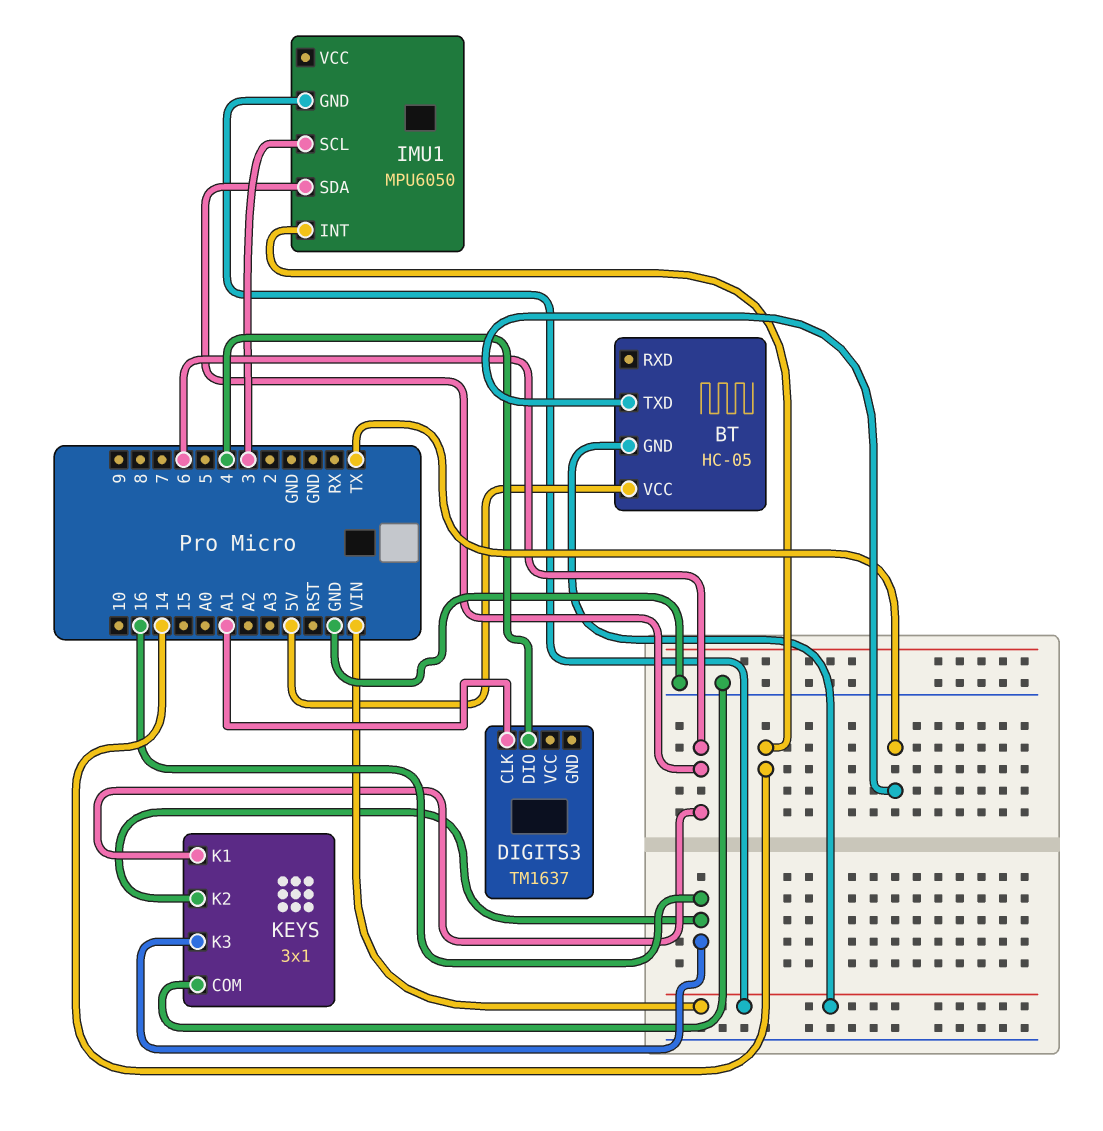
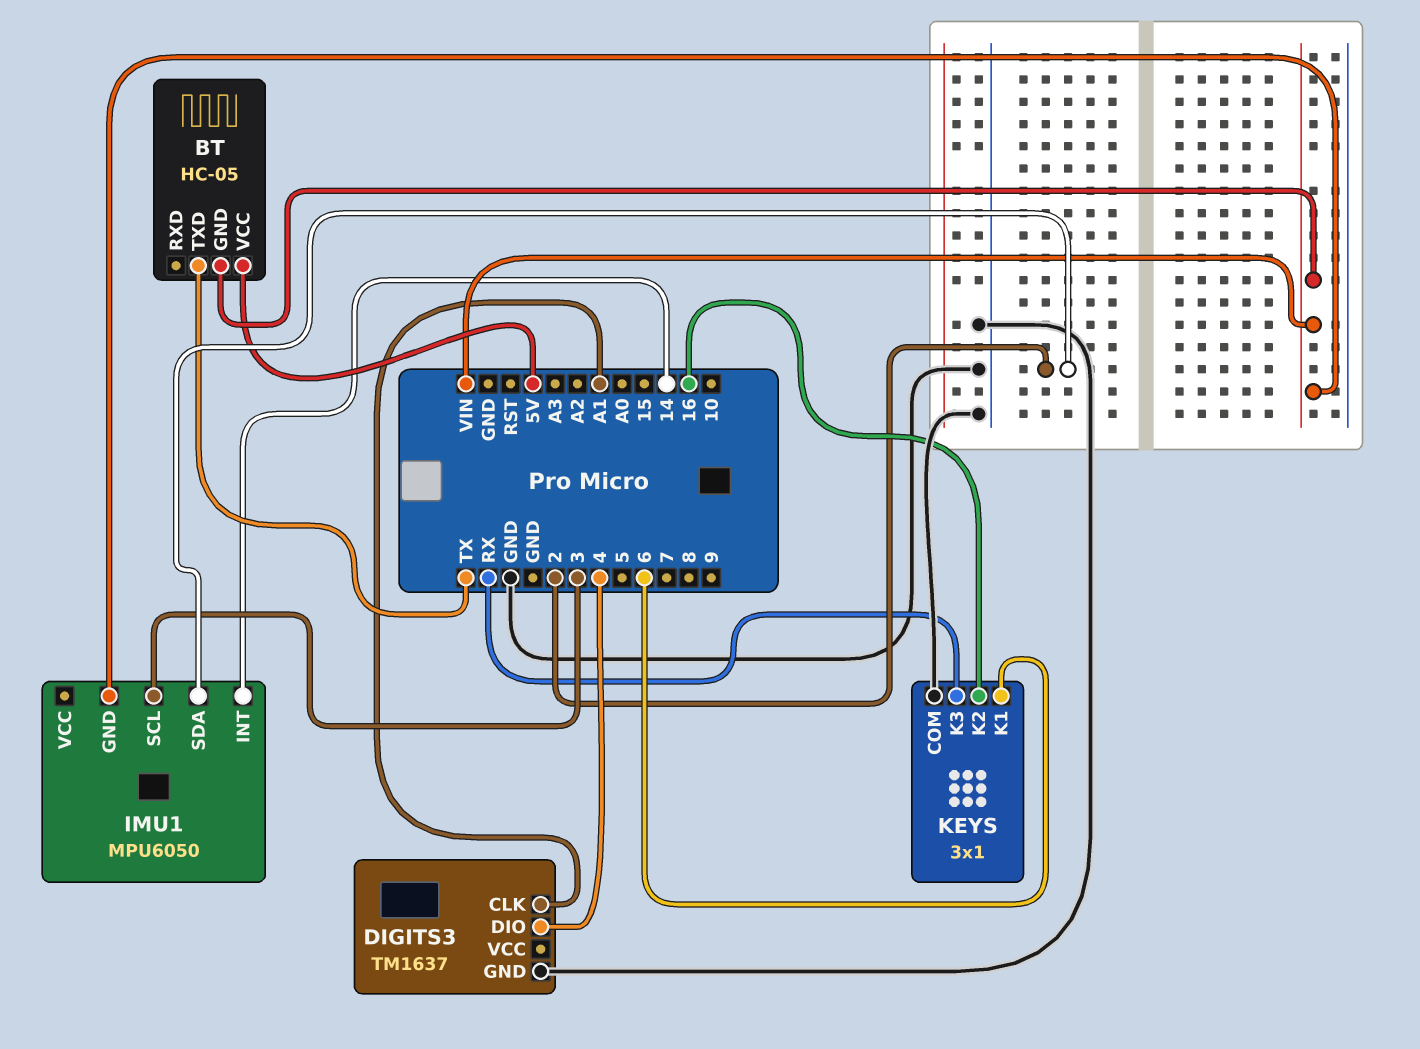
DIGITS3 pin GND: none -> GND
IMU1 pin SDA: 6 -> 2
KEYS pin K3: 16 -> RX

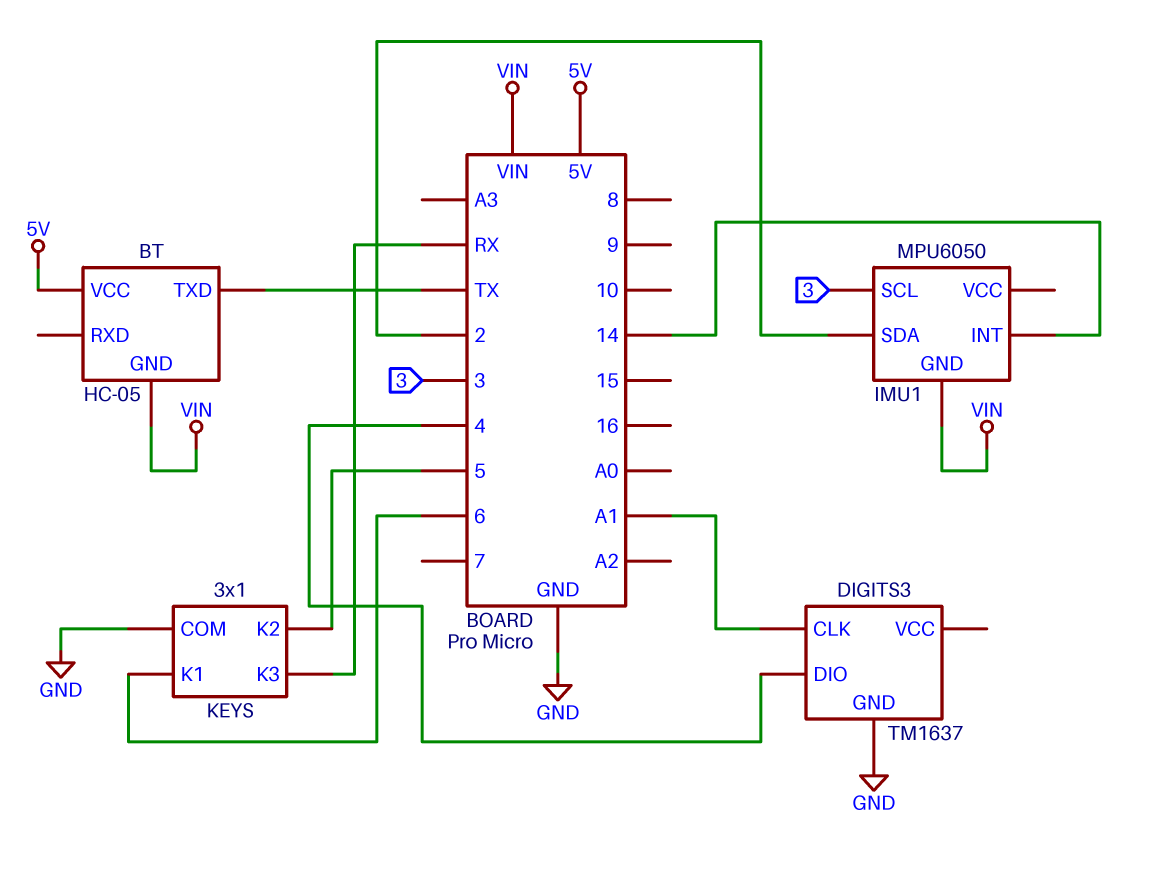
KEYS pin K2: 16 -> 5

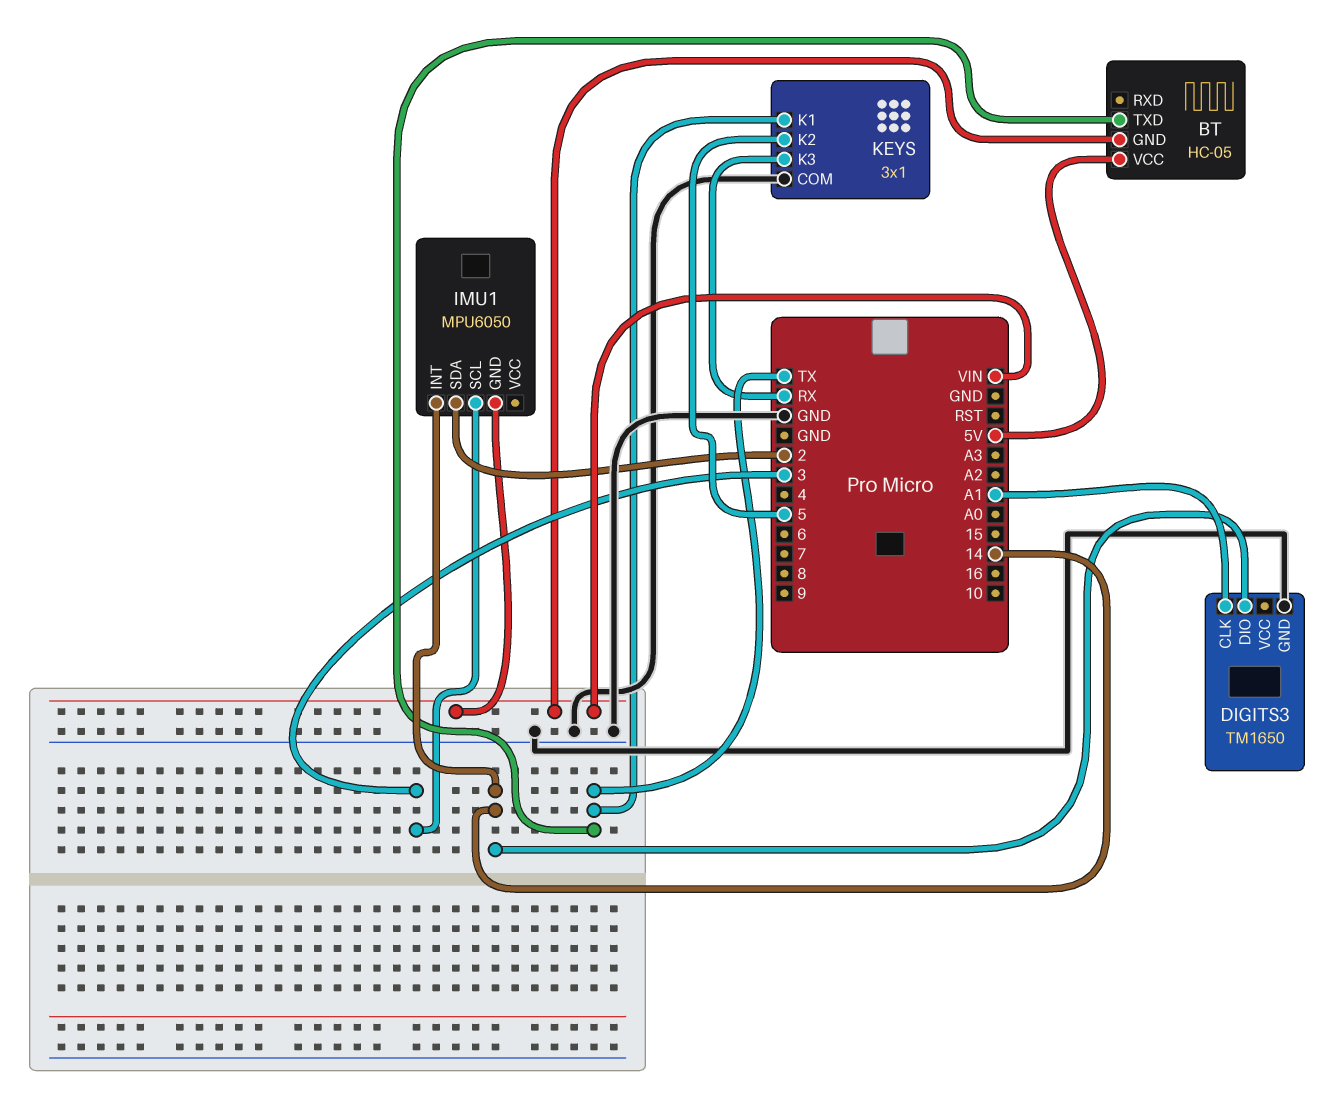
DIGITS3: TM1637 -> TM1650
DIGITS3 pin DIO: 4 -> 14
KEYS pin K1: 6 -> TX

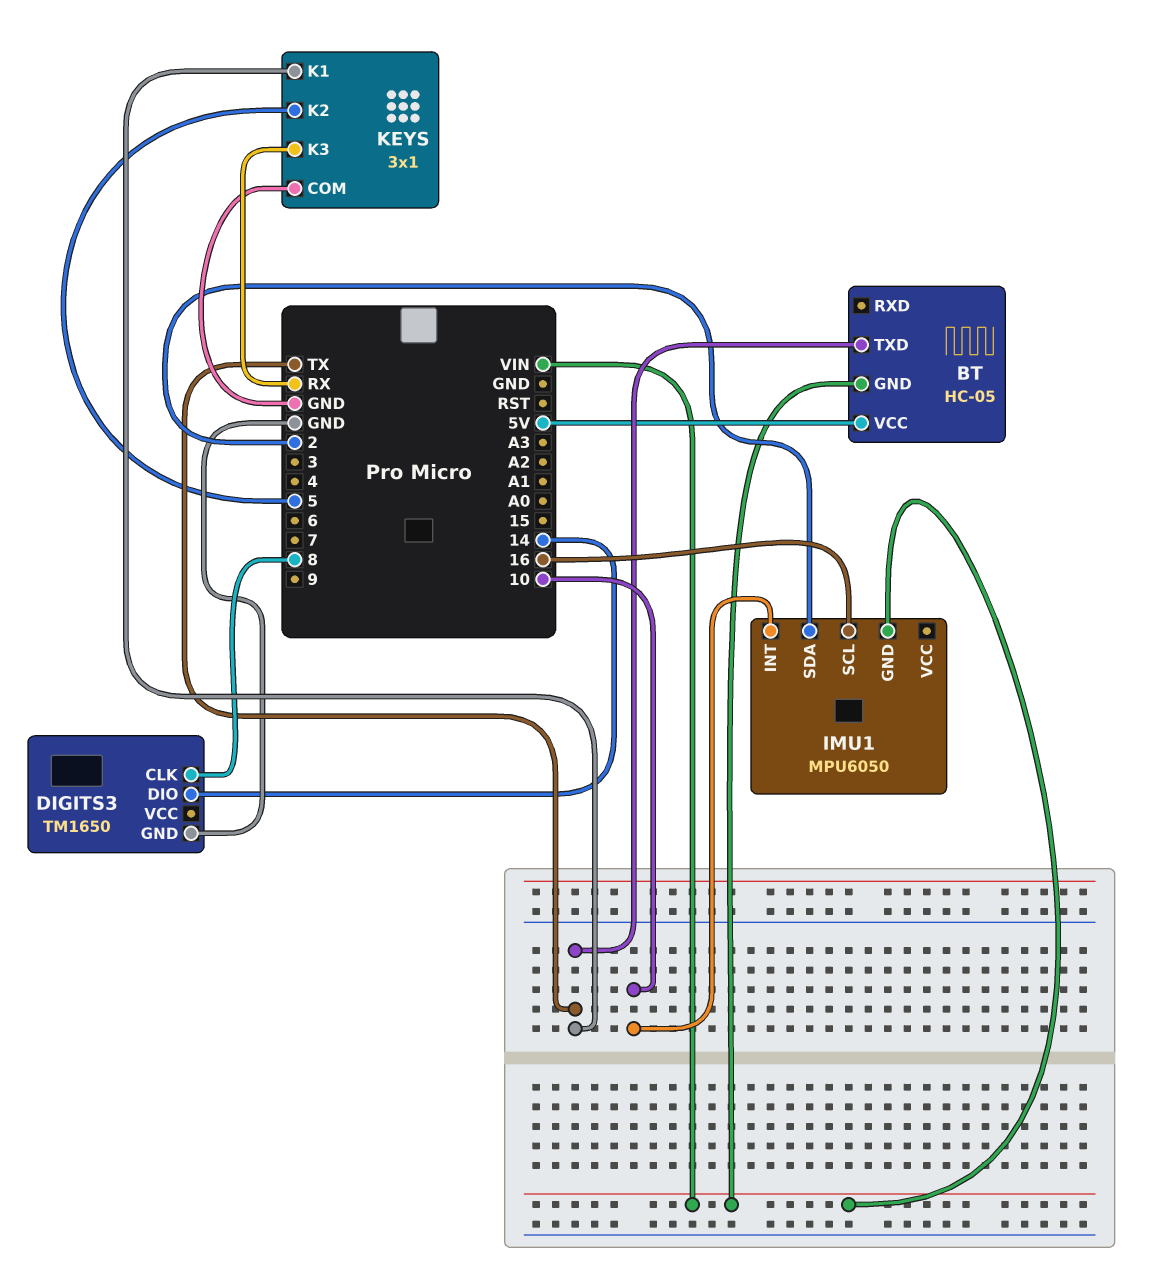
DIGITS3 pin CLK: A1 -> 8
IMU1 pin INT: 14 -> 10
IMU1 pin SCL: 3 -> 16

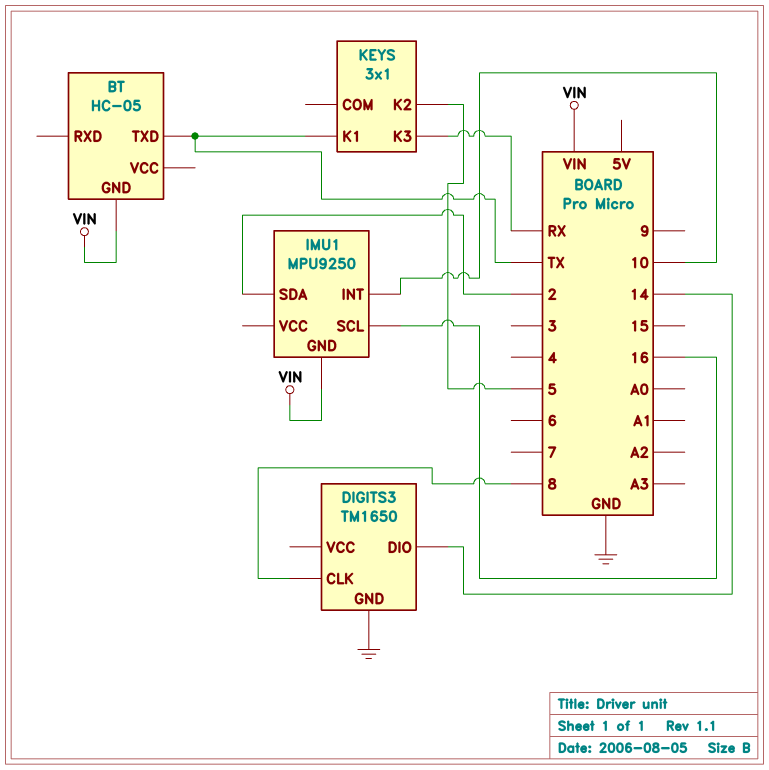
BT pin VCC: 5V -> none
IMU1: MPU6050 -> MPU9250
KEYS pin COM: GND -> none

